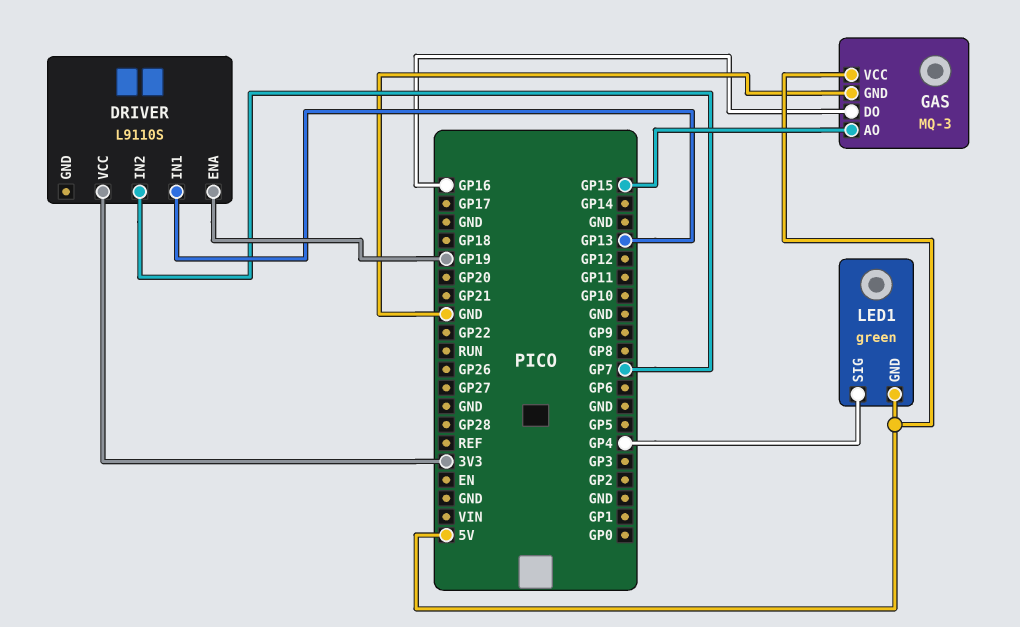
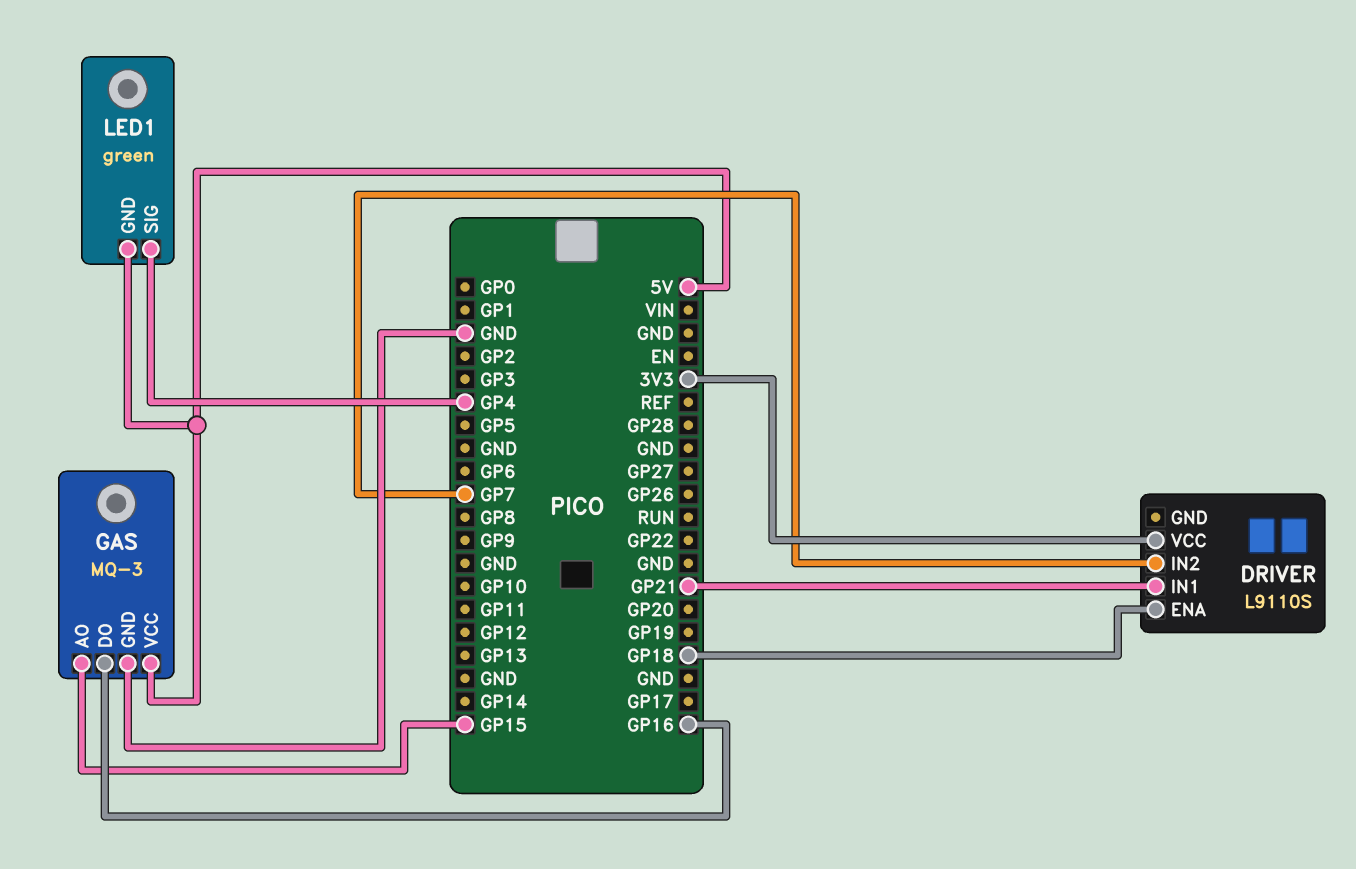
DRIVER pin ENA: GP19 -> GP18
DRIVER pin IN1: GP13 -> GP21

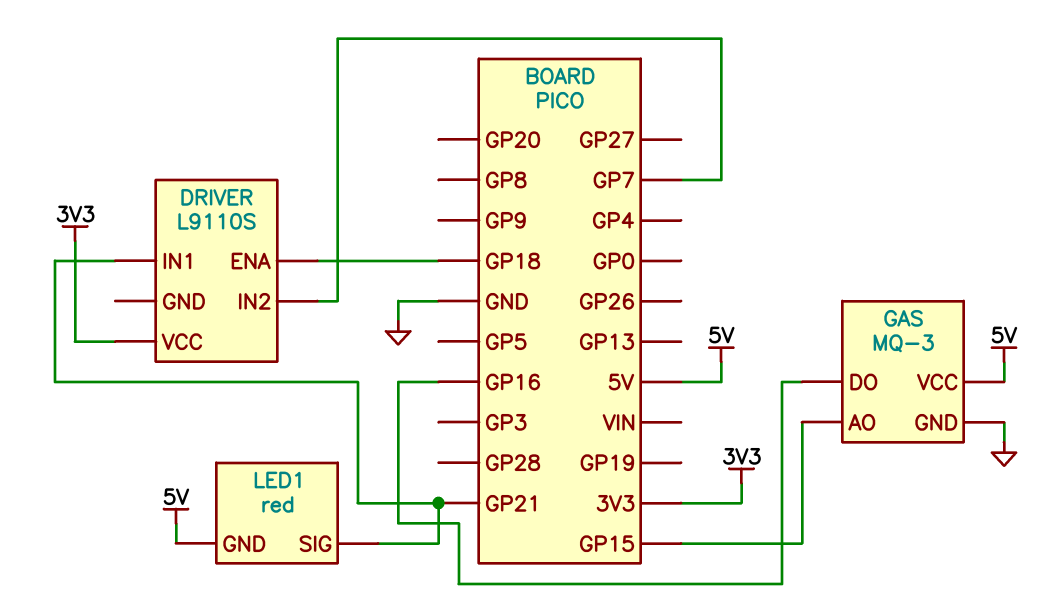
LED1: green -> red
LED1 pin SIG: GP4 -> GP21

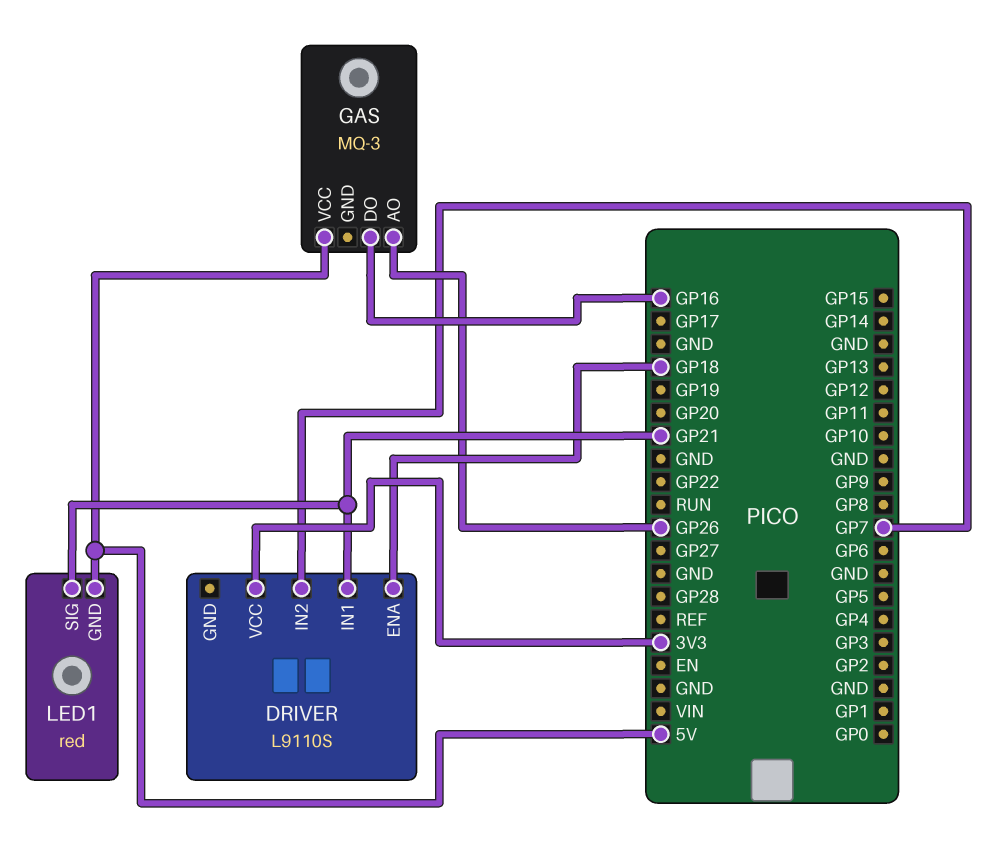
GAS pin AO: GP15 -> GP26
GAS pin GND: GND -> none

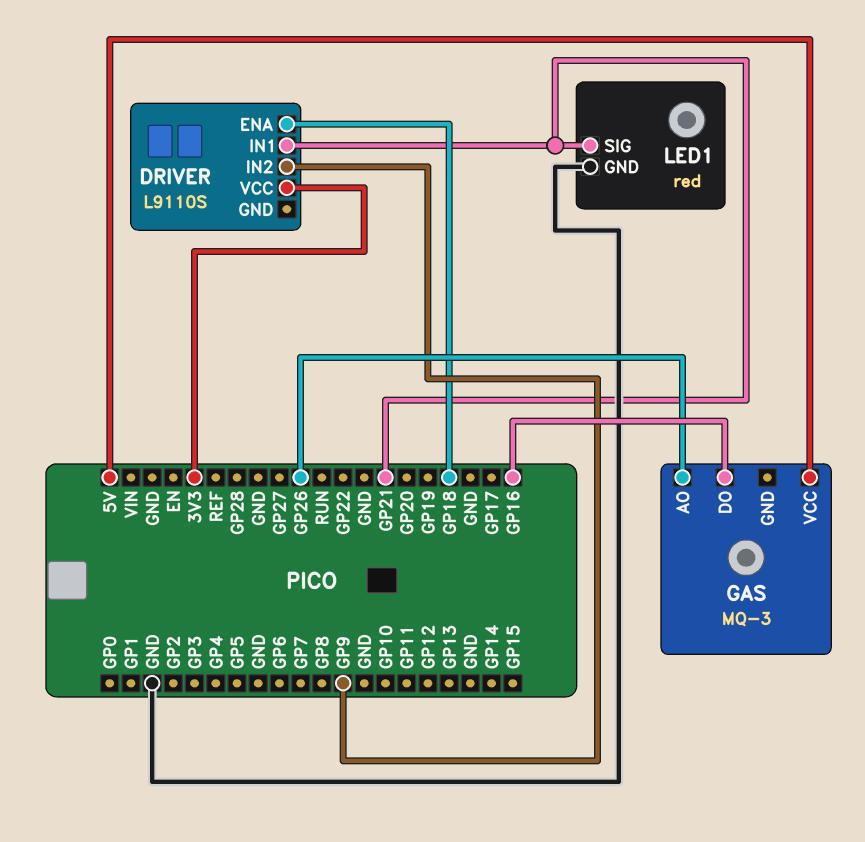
DRIVER pin IN2: GP7 -> GP9
LED1 pin GND: 5V -> GND

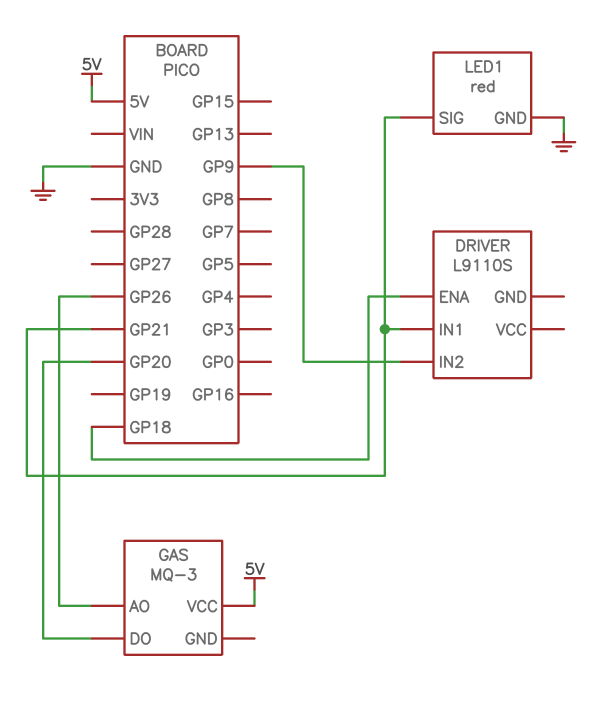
DRIVER pin VCC: 3V3 -> none
GAS pin DO: GP16 -> GP20

